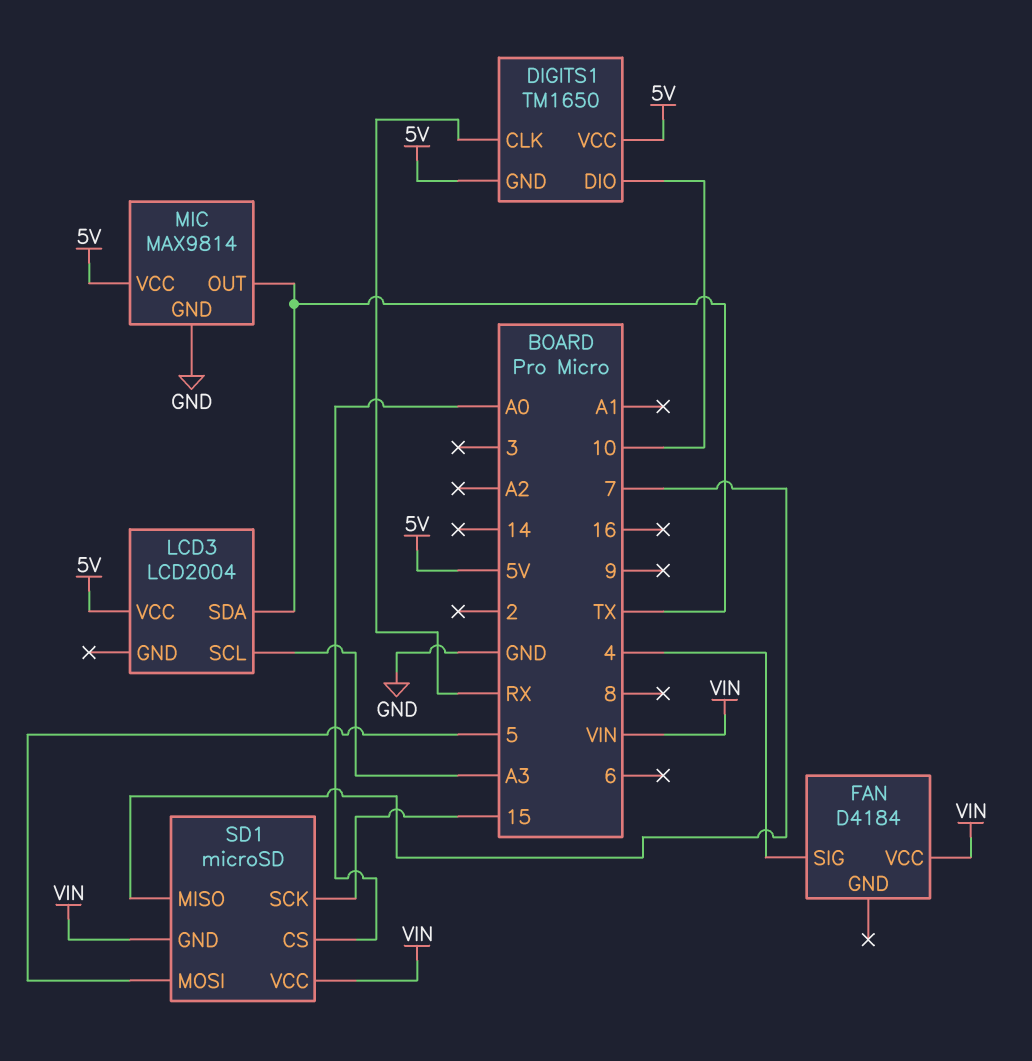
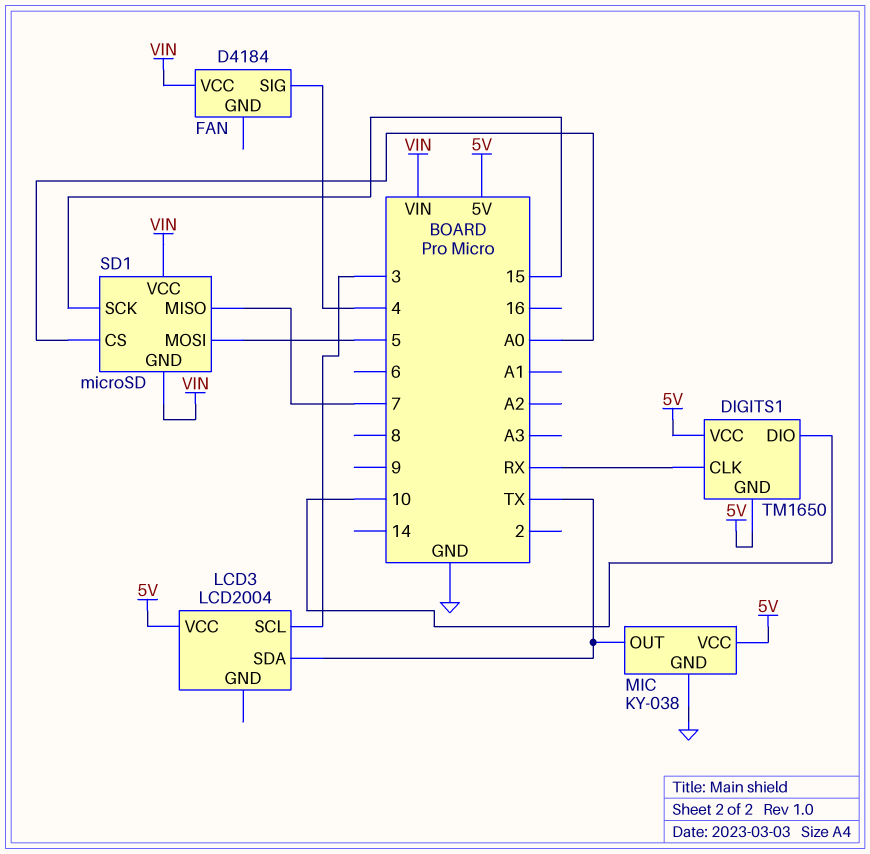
LCD3 pin SCL: A3 -> 3
MIC: MAX9814 -> KY-038

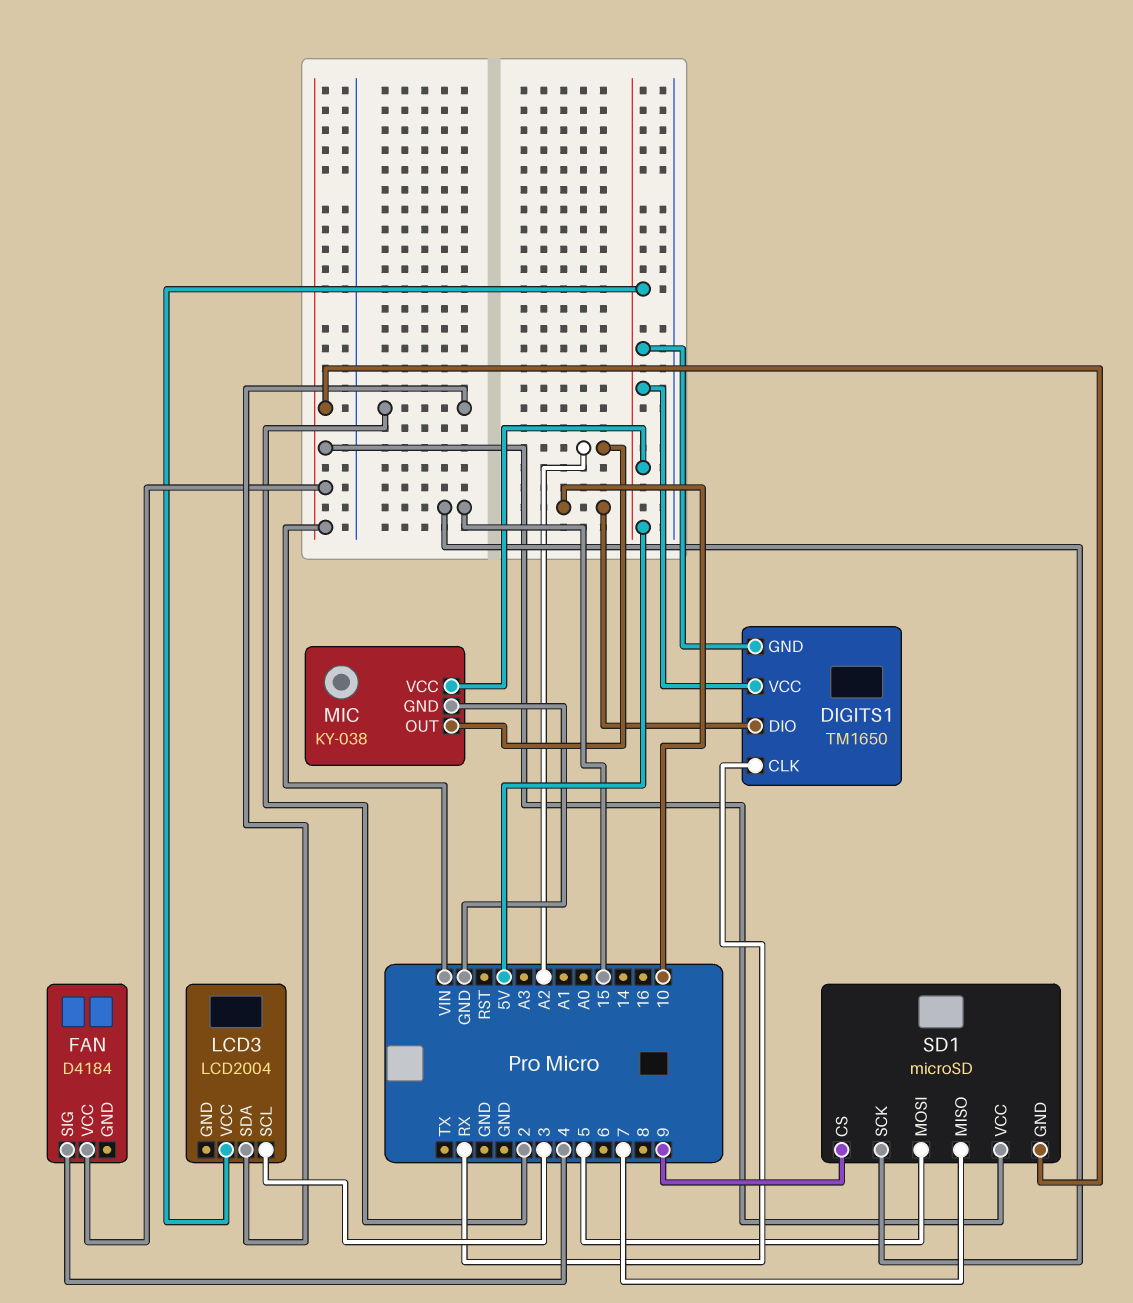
LCD3 pin SDA: TX -> 2
MIC pin OUT: TX -> A2
SD1 pin CS: A0 -> 9

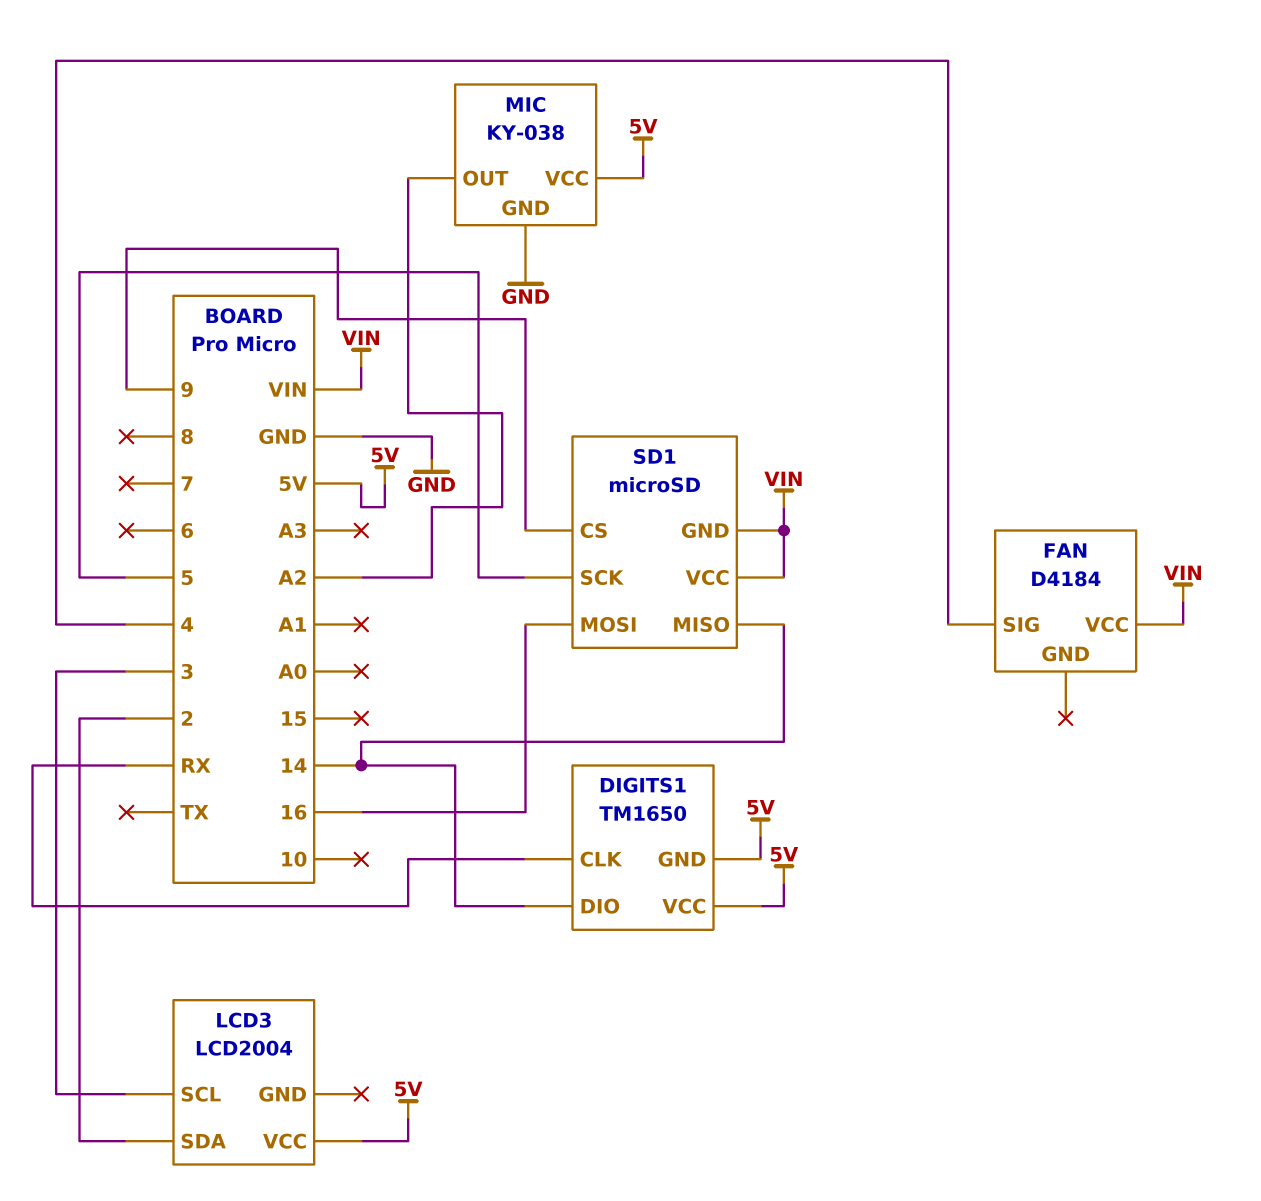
DIGITS1 pin DIO: 10 -> 14
SD1 pin MISO: 7 -> 14
SD1 pin MOSI: 5 -> 16
SD1 pin SCK: 15 -> 5

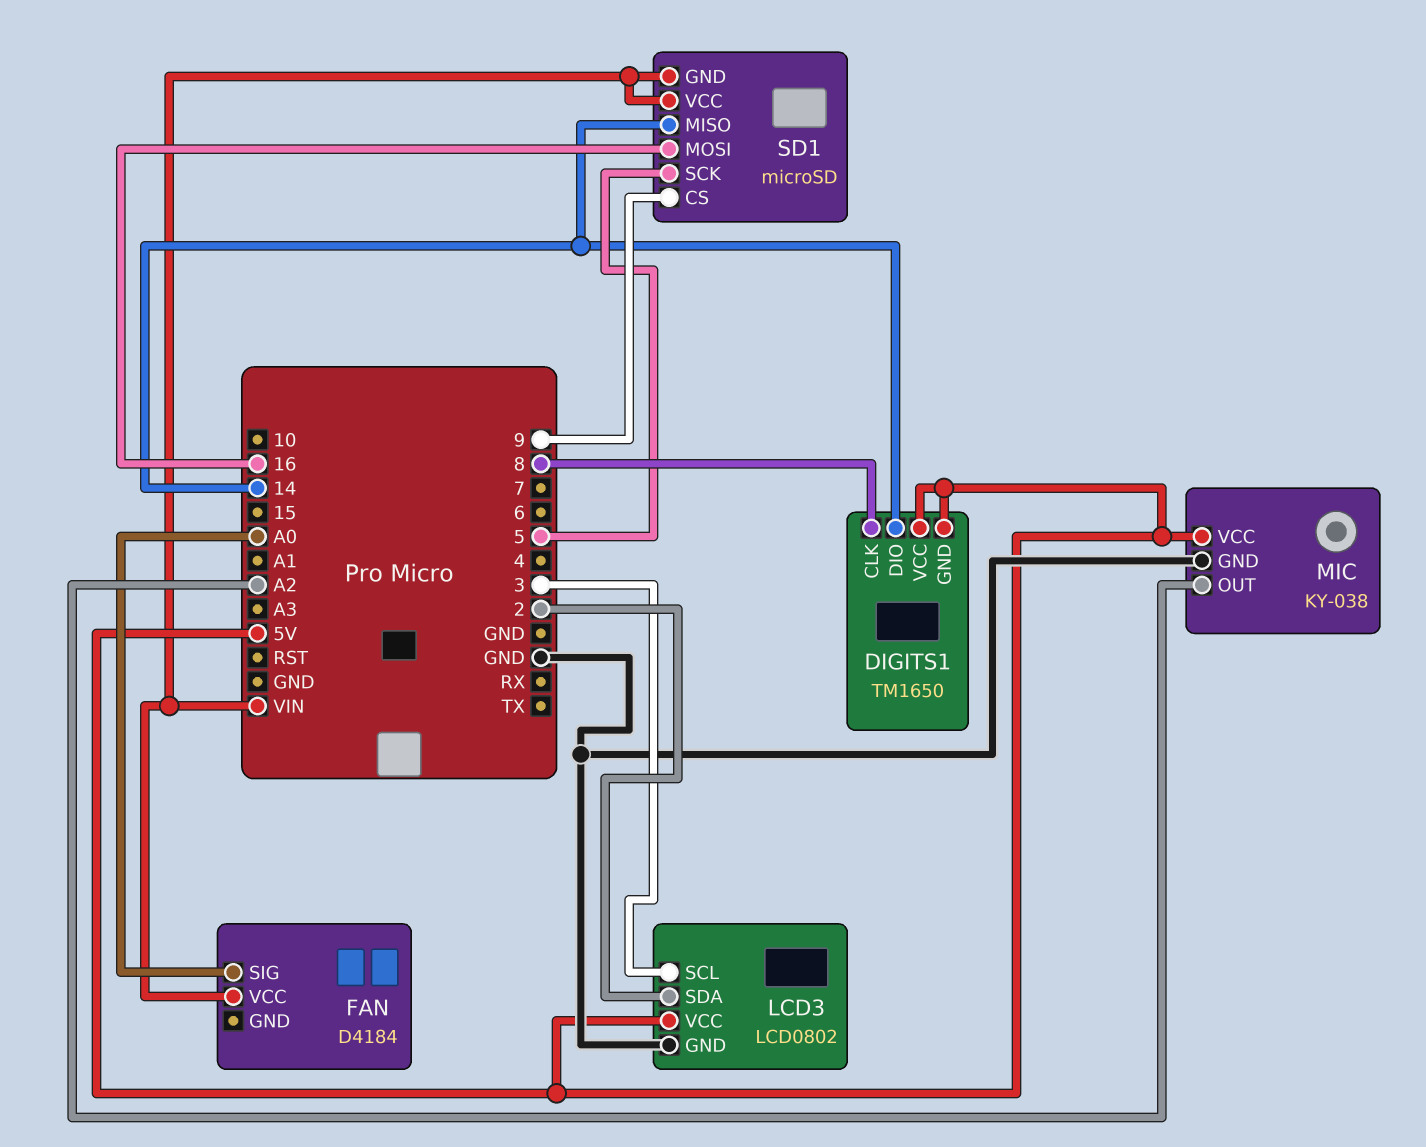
DIGITS1 pin CLK: RX -> 8
FAN pin SIG: 4 -> A0
LCD3: LCD2004 -> LCD0802
LCD3 pin GND: none -> GND

